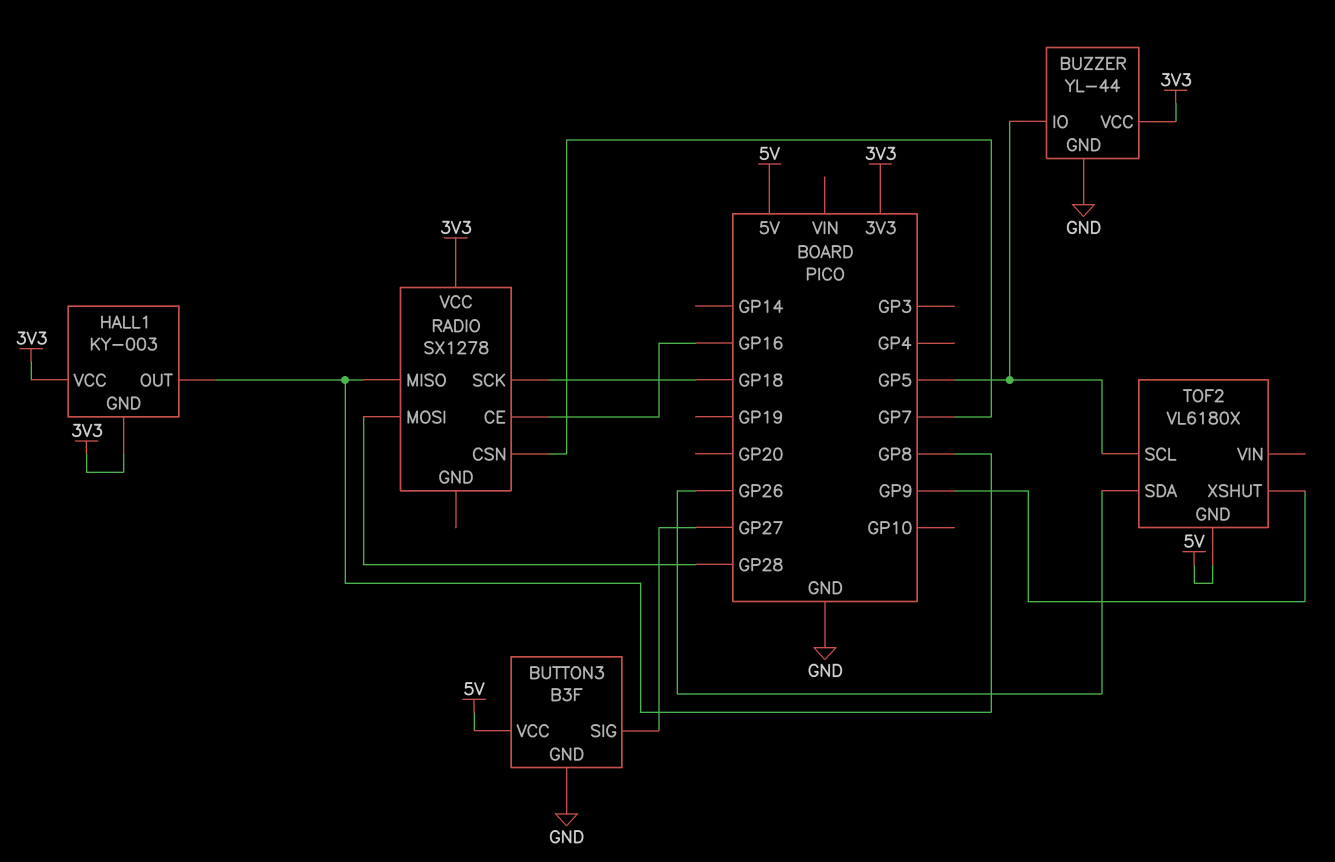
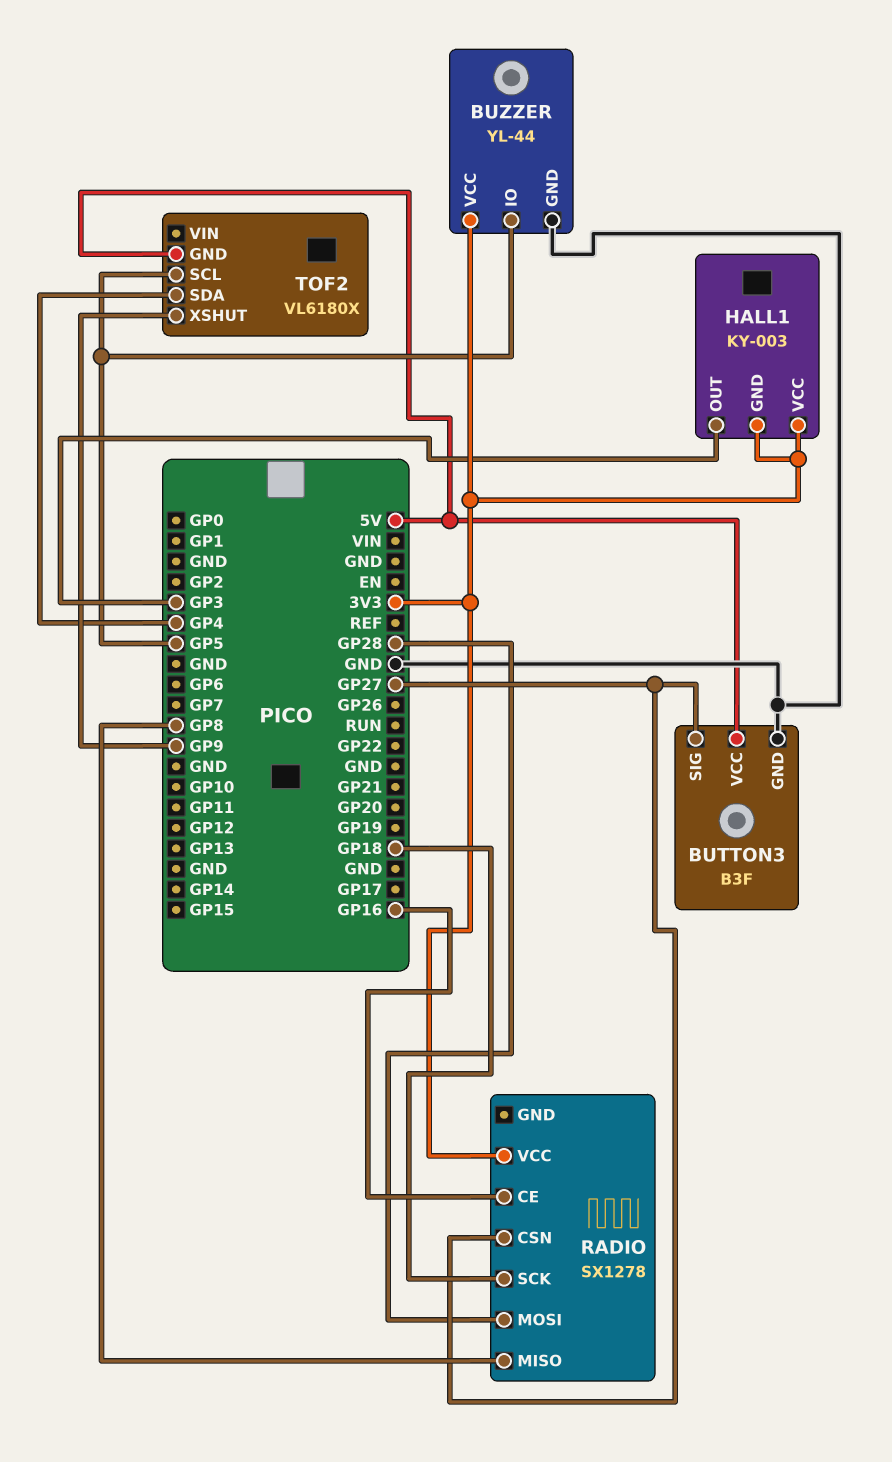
HALL1 pin OUT: GP8 -> GP3
RADIO pin CSN: GP7 -> GP27
TOF2 pin SDA: GP26 -> GP4

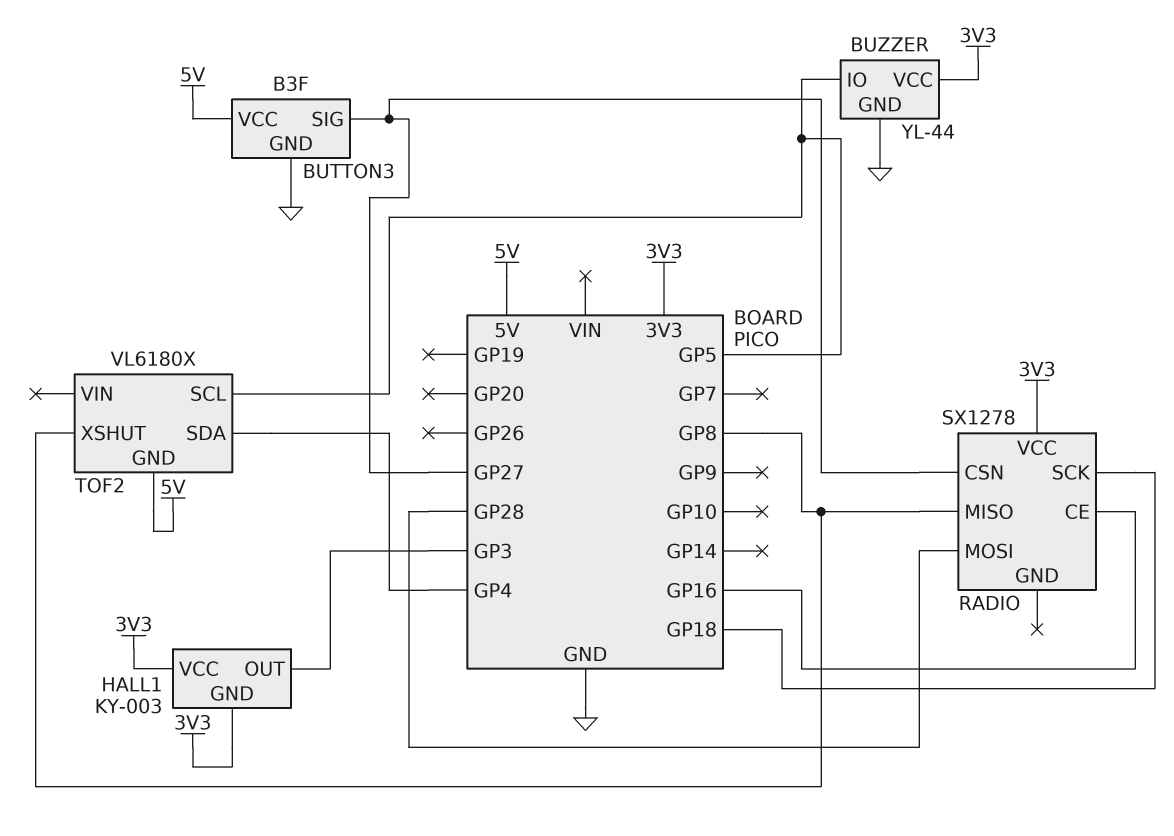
TOF2 pin XSHUT: GP9 -> GP8

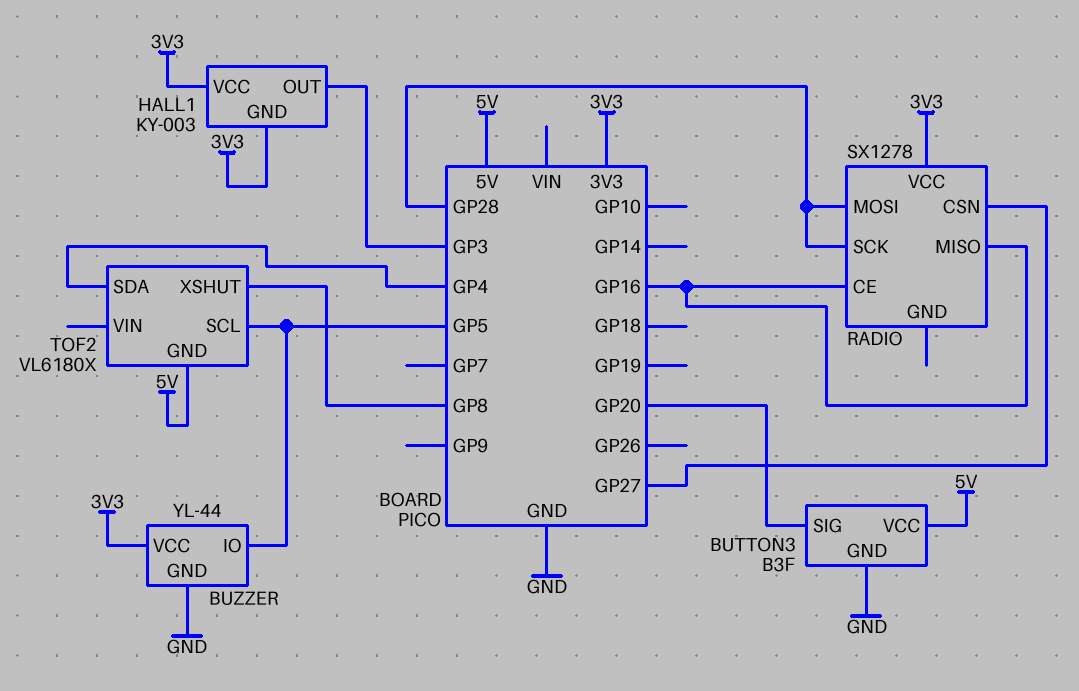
BUTTON3 pin SIG: GP27 -> GP20
RADIO pin MISO: GP8 -> GP16
RADIO pin SCK: GP18 -> GP28

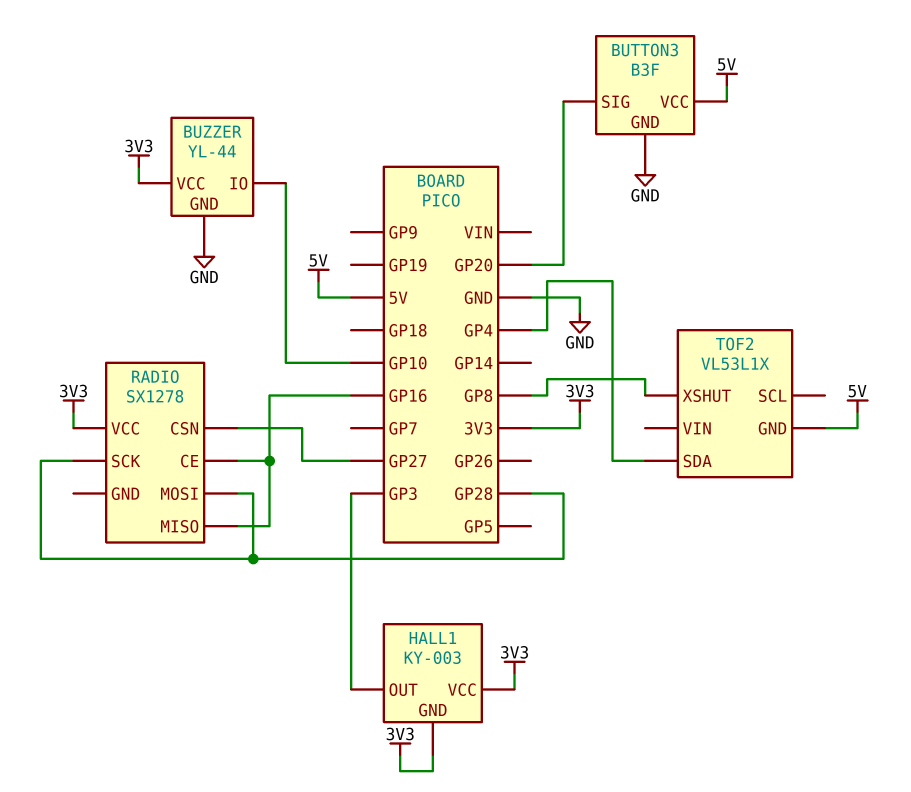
BUZZER pin IO: GP5 -> GP10
TOF2: VL6180X -> VL53L1X
TOF2 pin SCL: GP5 -> none

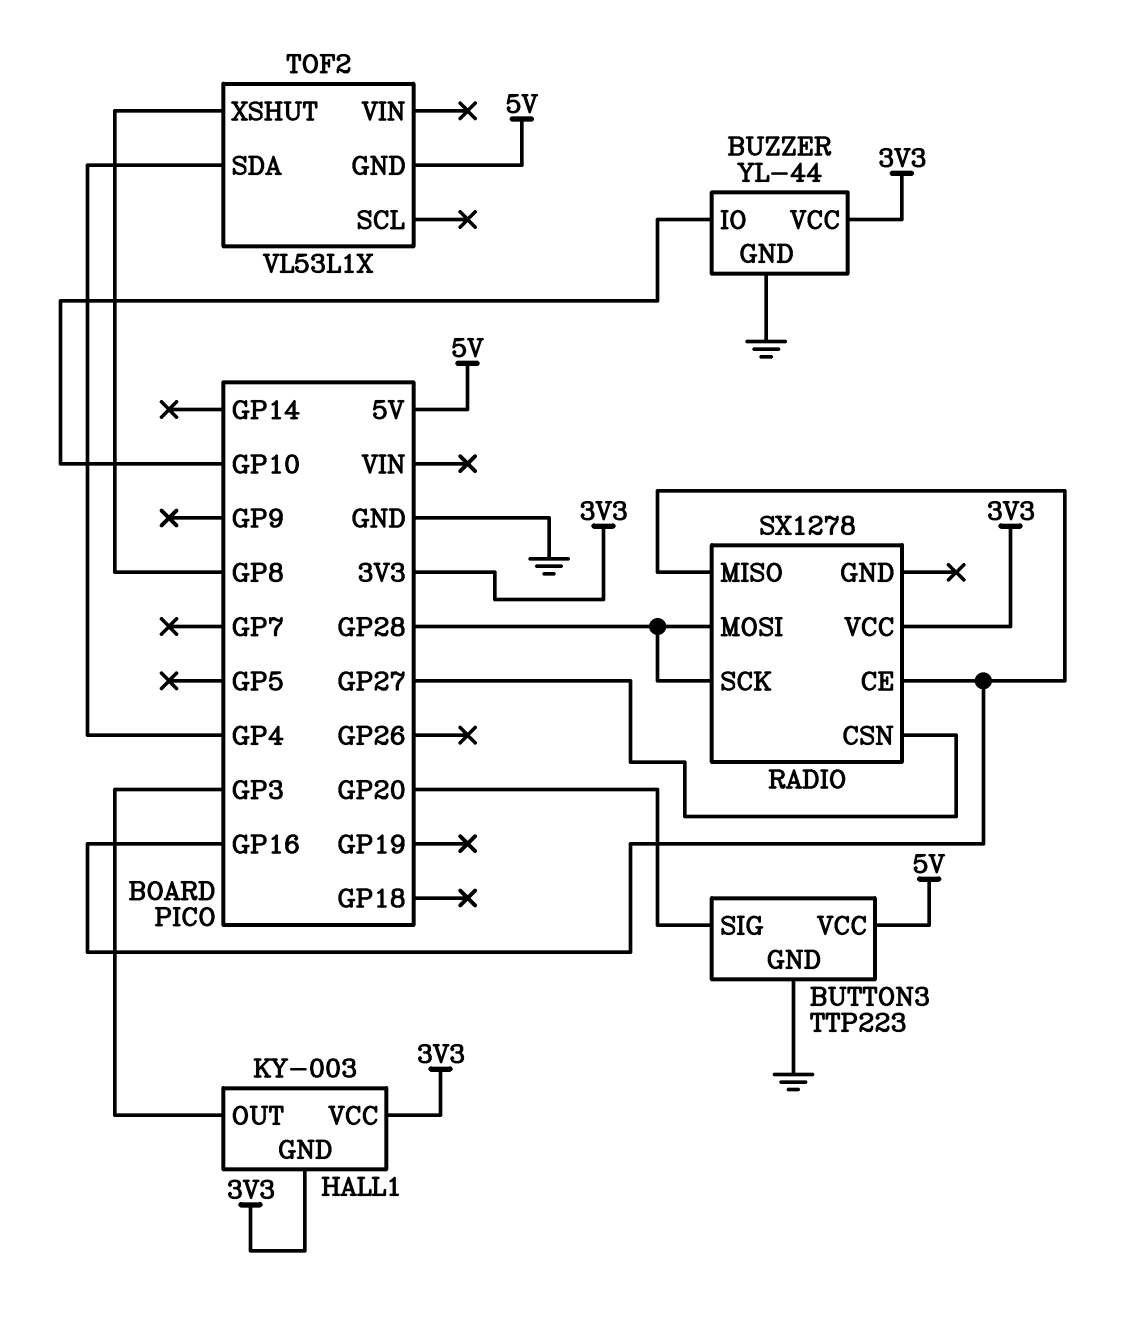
BUTTON3: B3F -> TTP223

